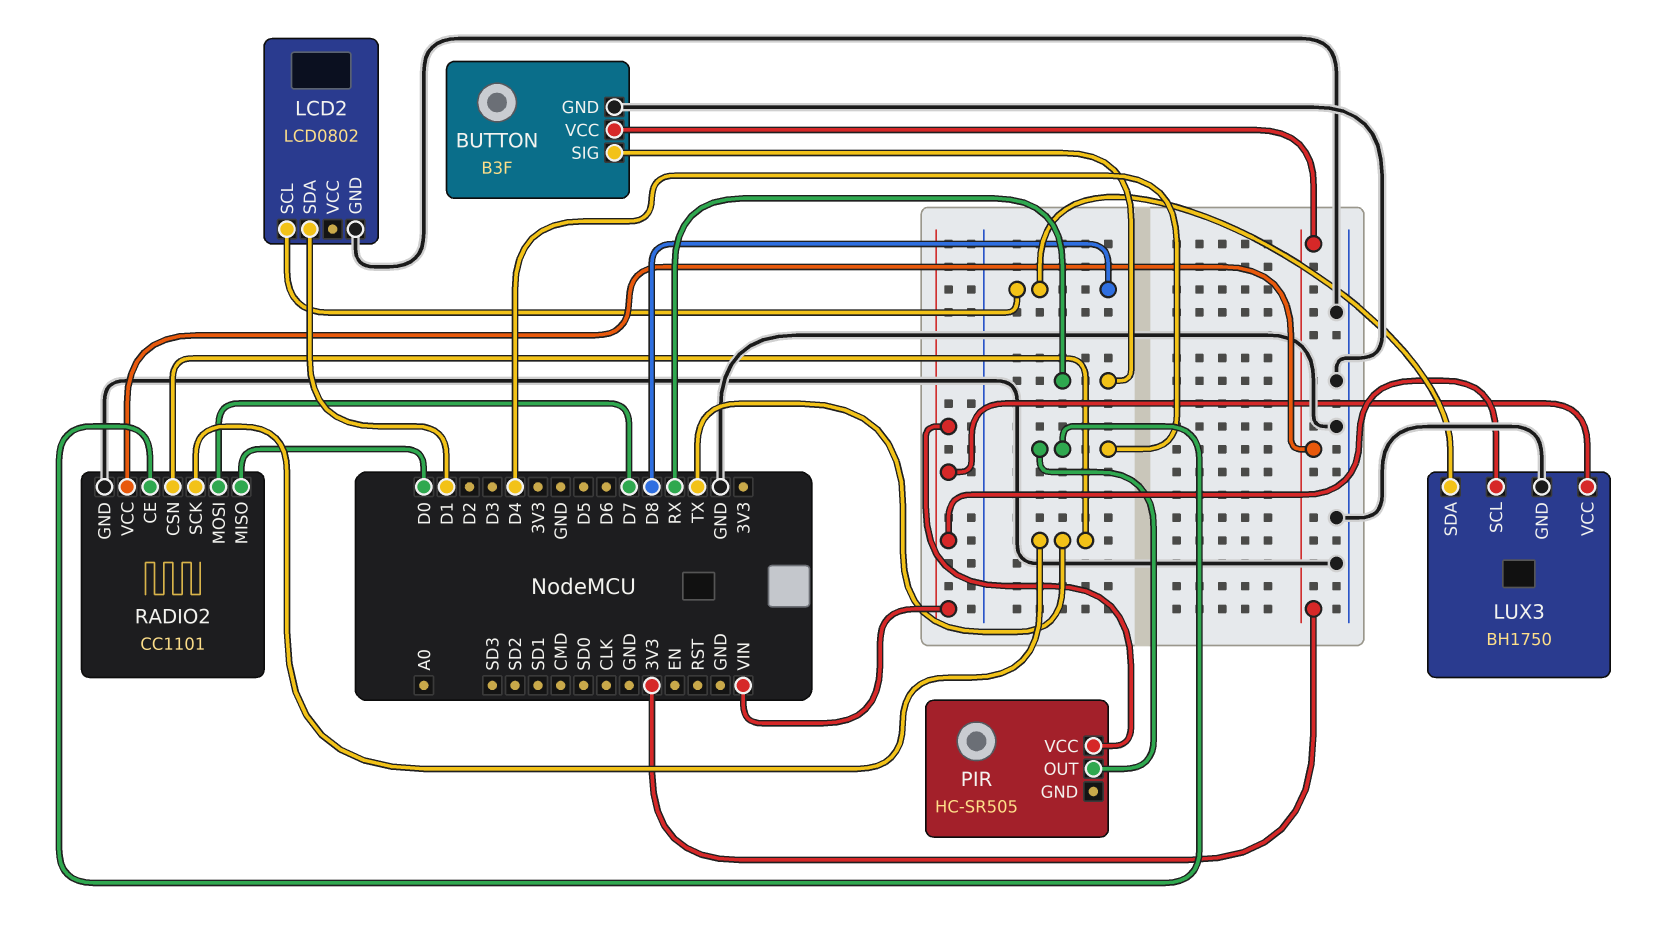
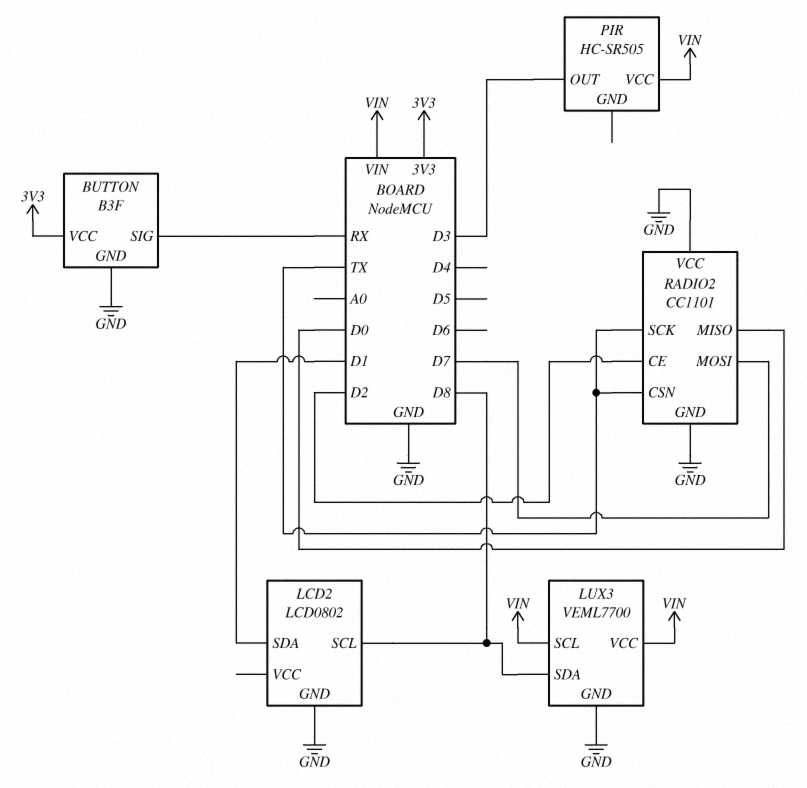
LUX3: BH1750 -> VEML7700
PIR pin OUT: D4 -> D3
RADIO2 pin CE: D4 -> D2
RADIO2 pin VCC: 3V3 -> GND

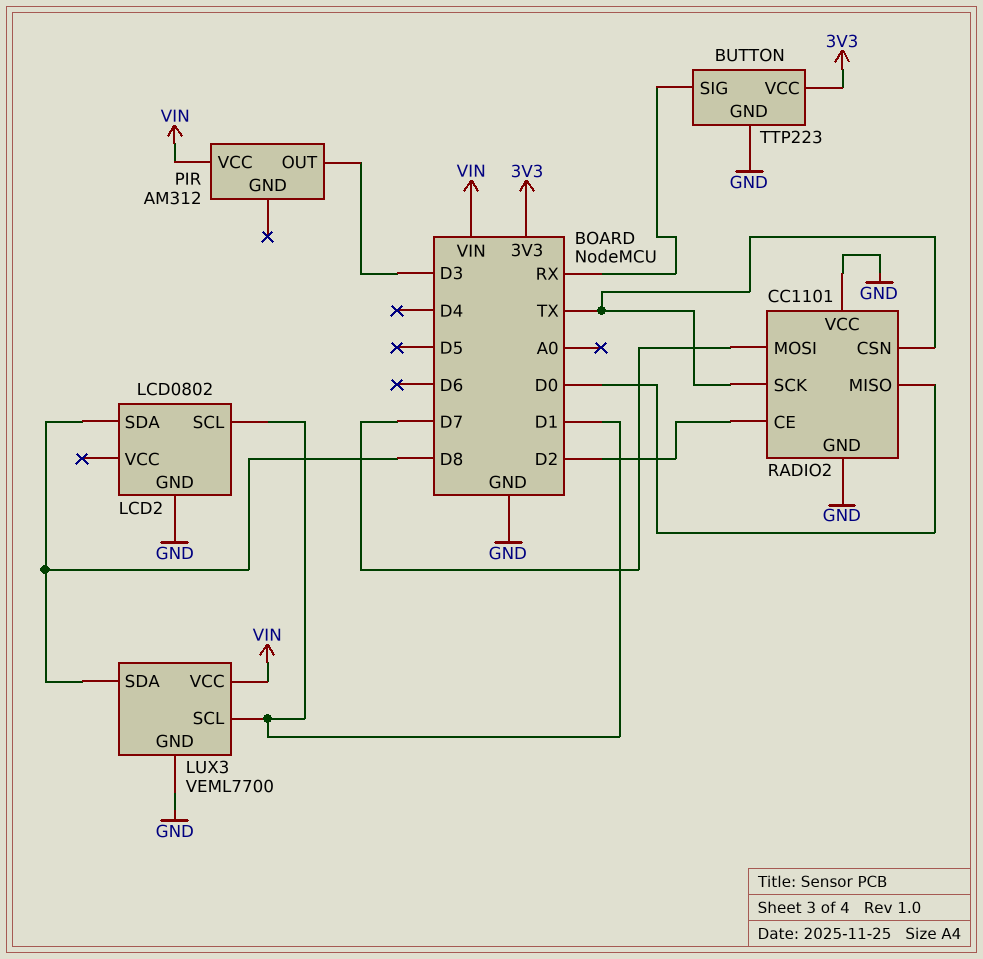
BUTTON: B3F -> TTP223
LCD2 pin SCL: D8 -> D1
LCD2 pin SDA: D1 -> D8
LUX3 pin SCL: VIN -> D1
PIR: HC-SR505 -> AM312

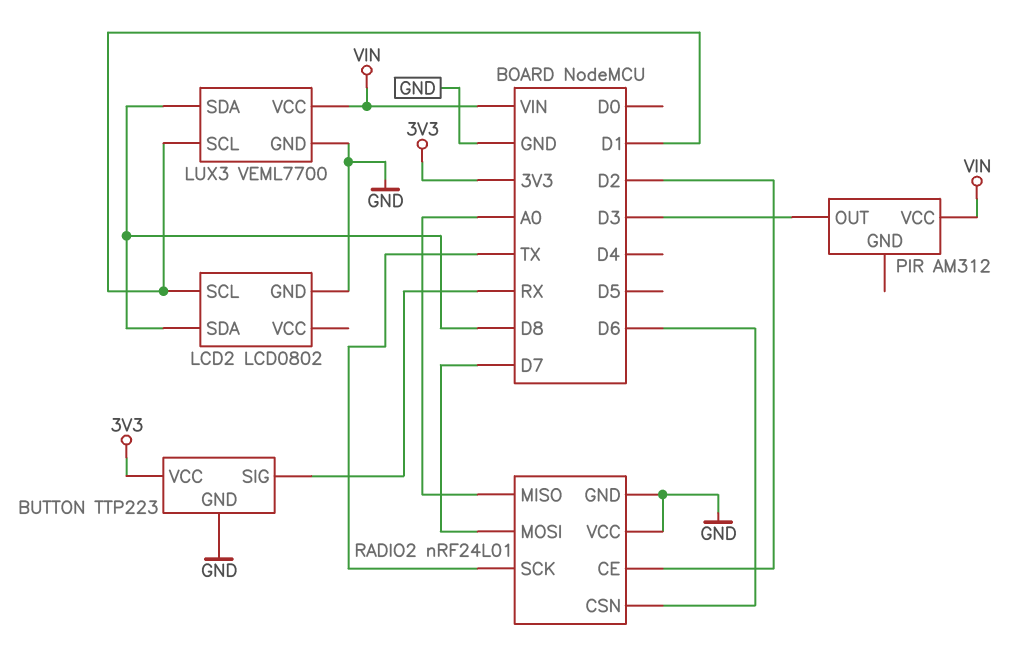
RADIO2: CC1101 -> nRF24L01
RADIO2 pin CSN: TX -> D6
RADIO2 pin MISO: D0 -> A0

